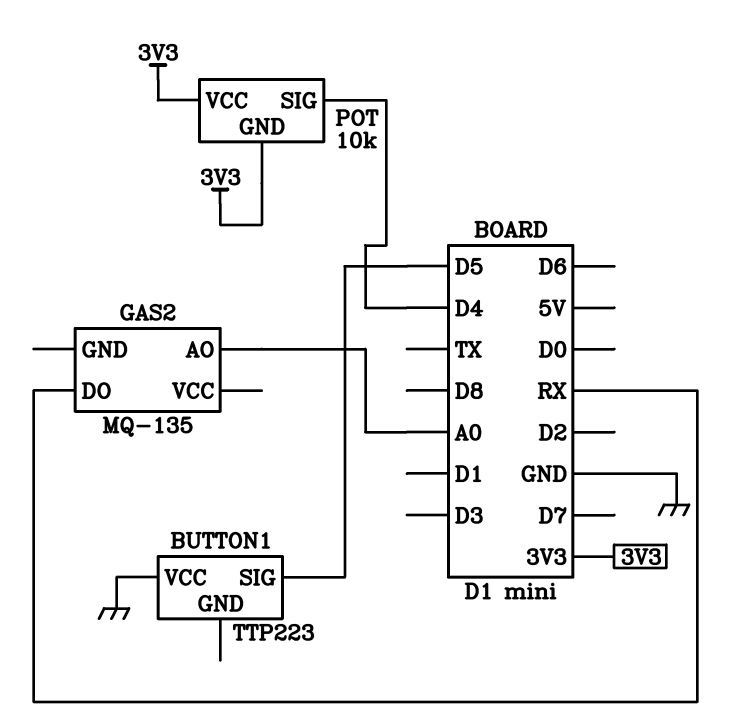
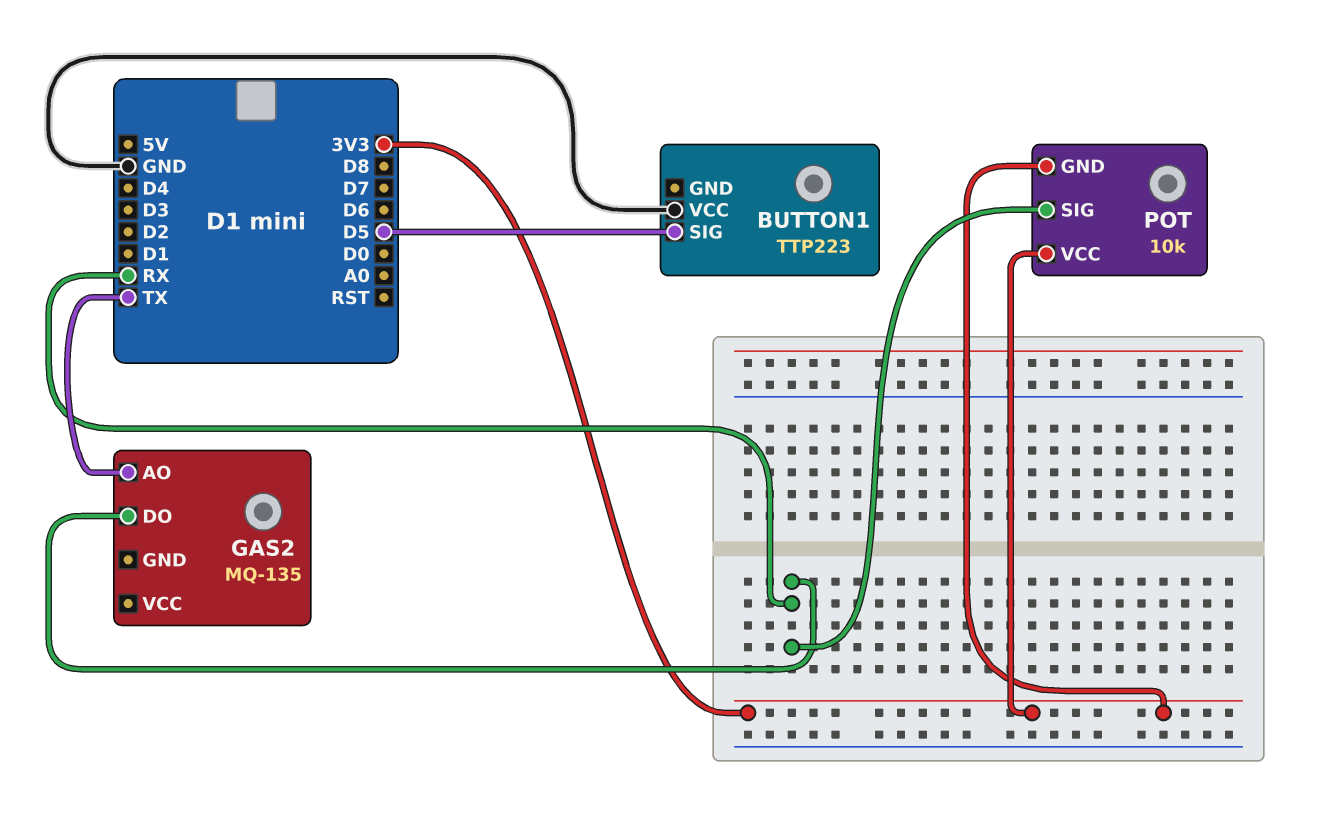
GAS2 pin AO: A0 -> TX
POT pin SIG: D4 -> RX

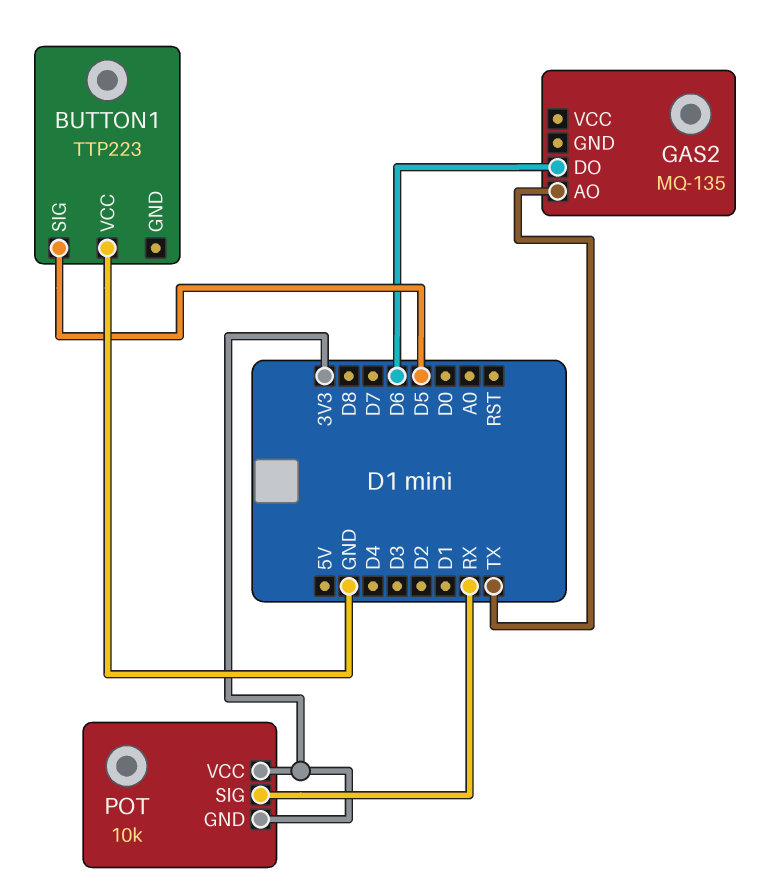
GAS2 pin DO: RX -> D6

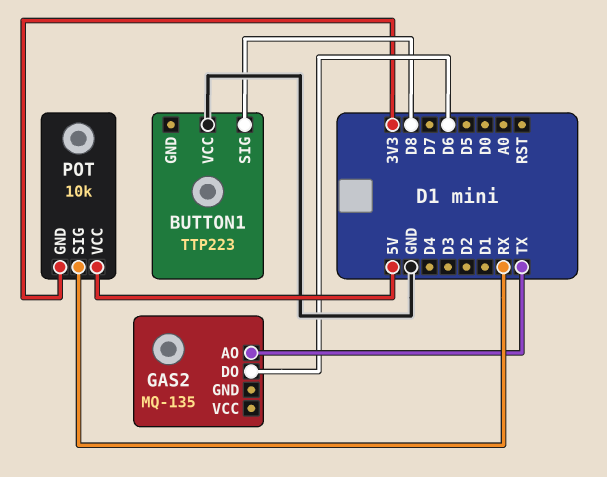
BUTTON1 pin SIG: D5 -> D8
POT pin VCC: 3V3 -> 5V

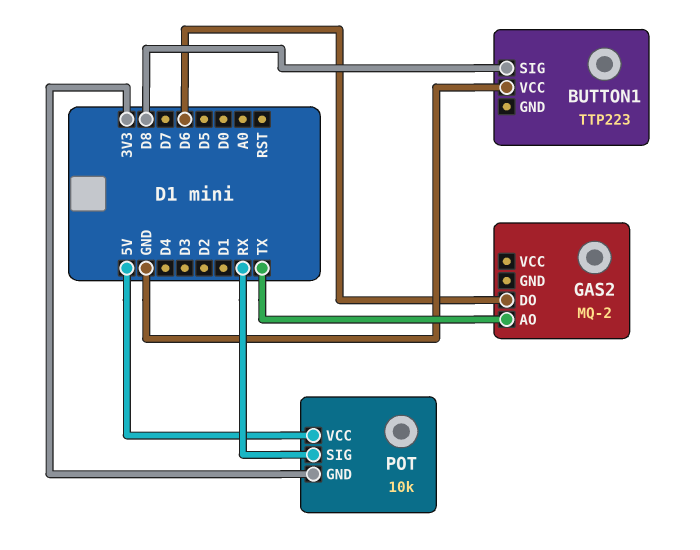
GAS2: MQ-135 -> MQ-2

